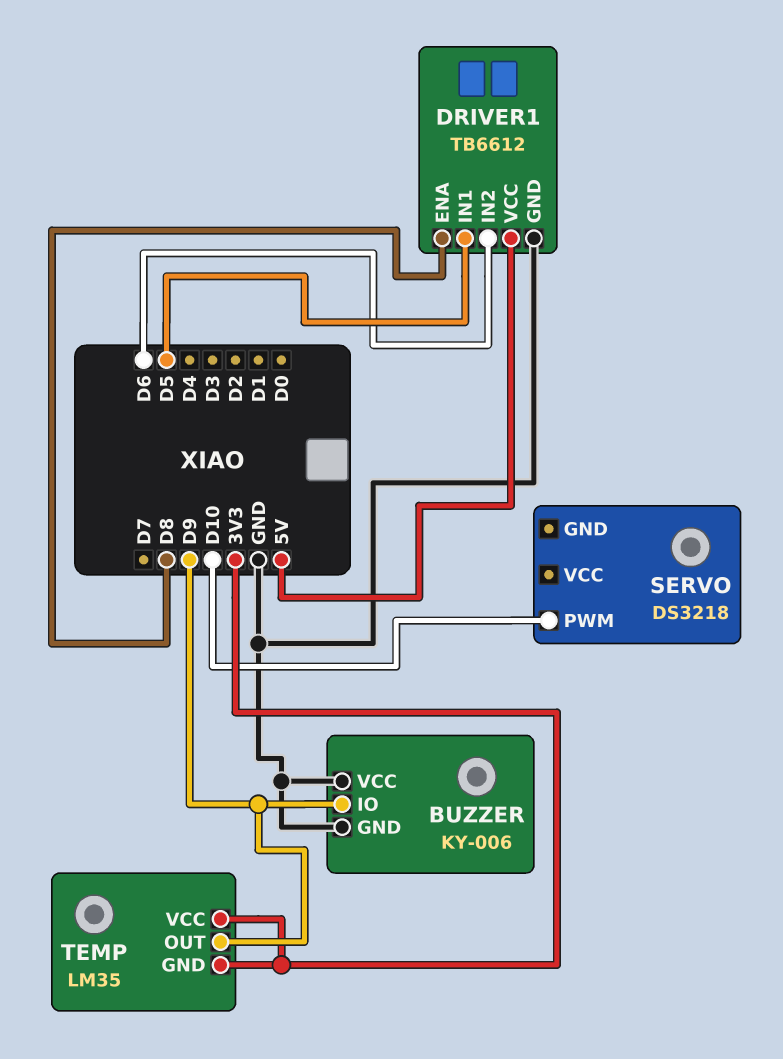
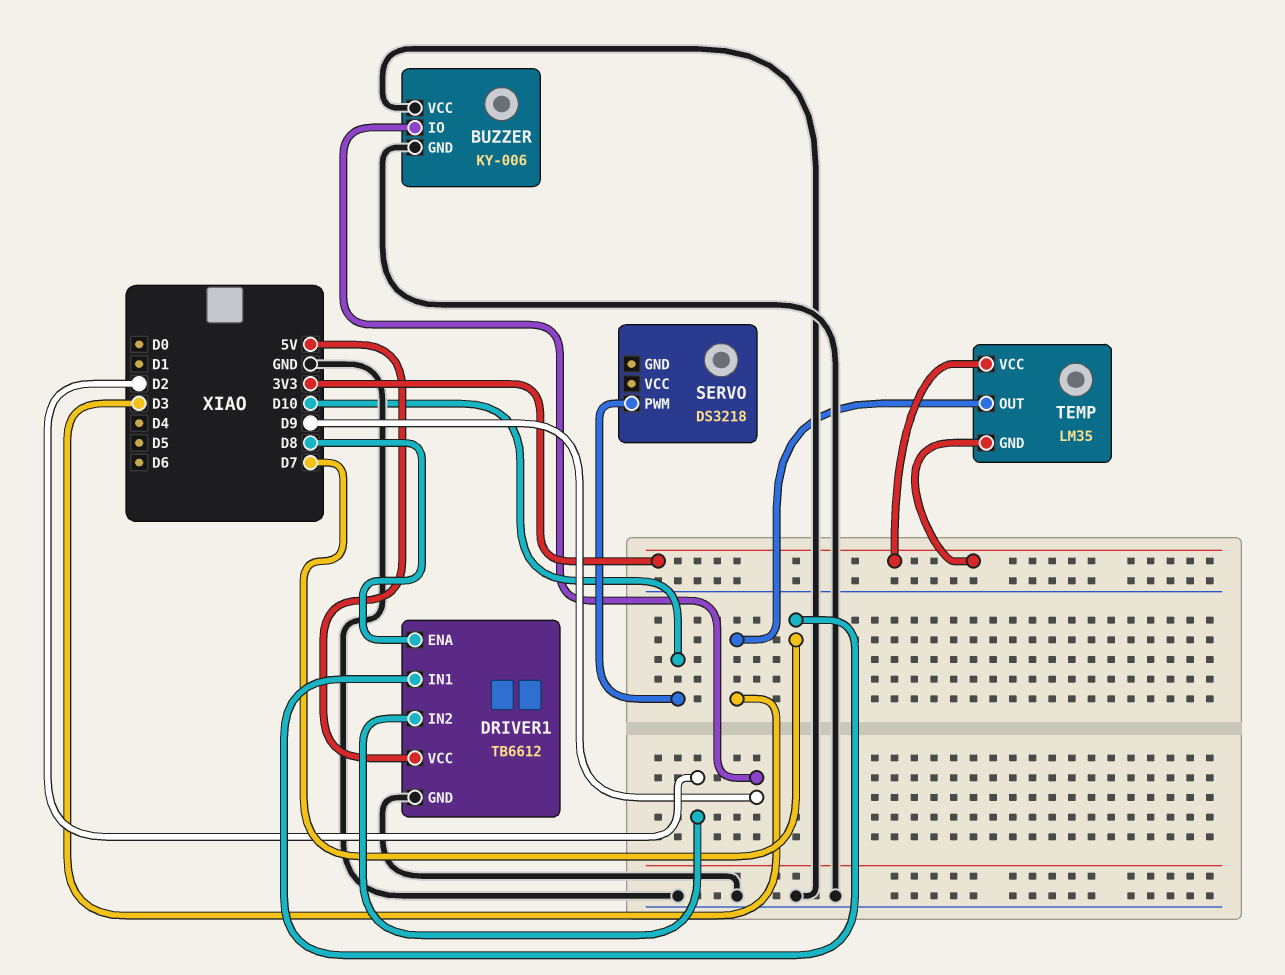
DRIVER1 pin IN1: D5 -> D7
DRIVER1 pin IN2: D6 -> D2
TEMP pin OUT: D9 -> D3

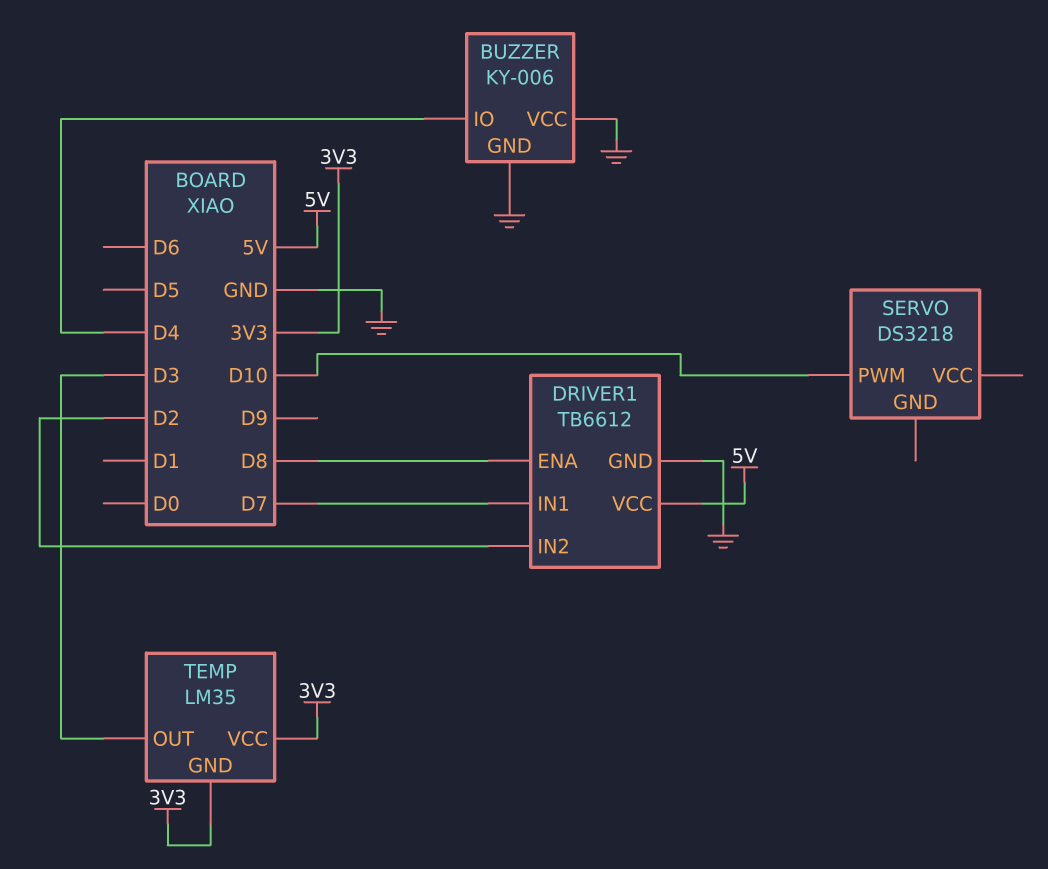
BUZZER pin IO: D9 -> D4

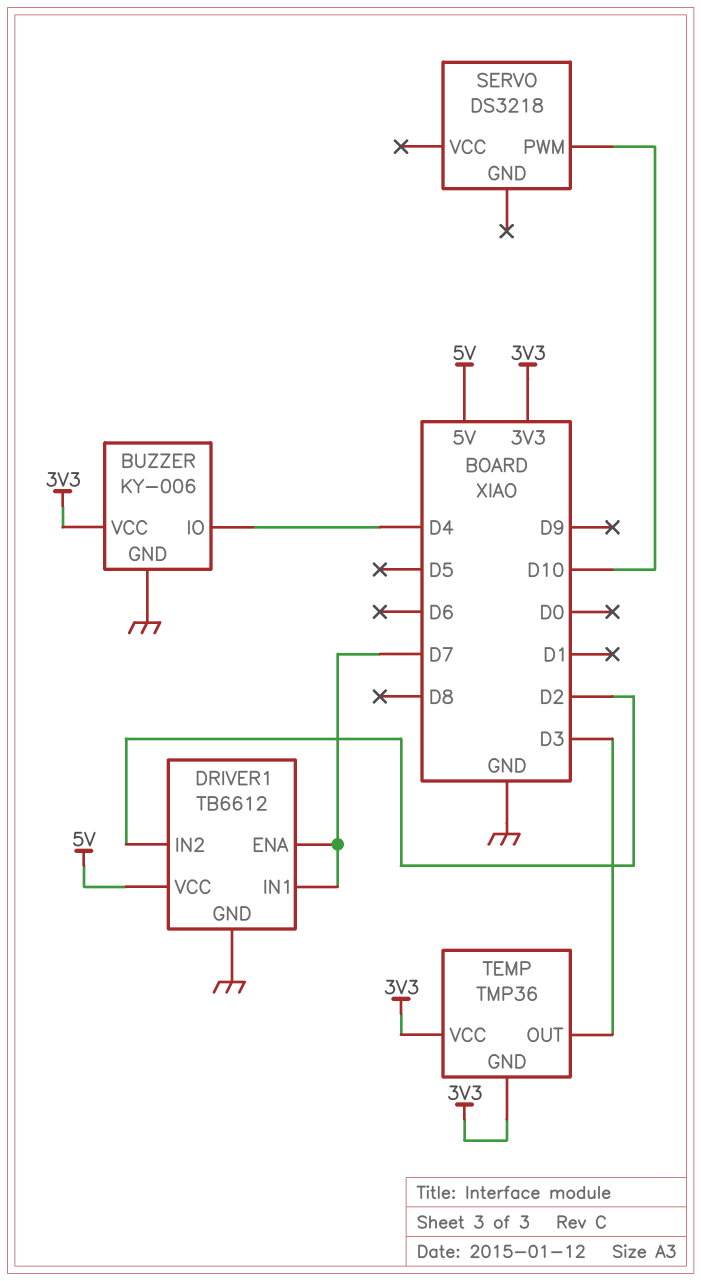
BUZZER pin VCC: GND -> 3V3
DRIVER1 pin ENA: D8 -> D7
TEMP: LM35 -> TMP36

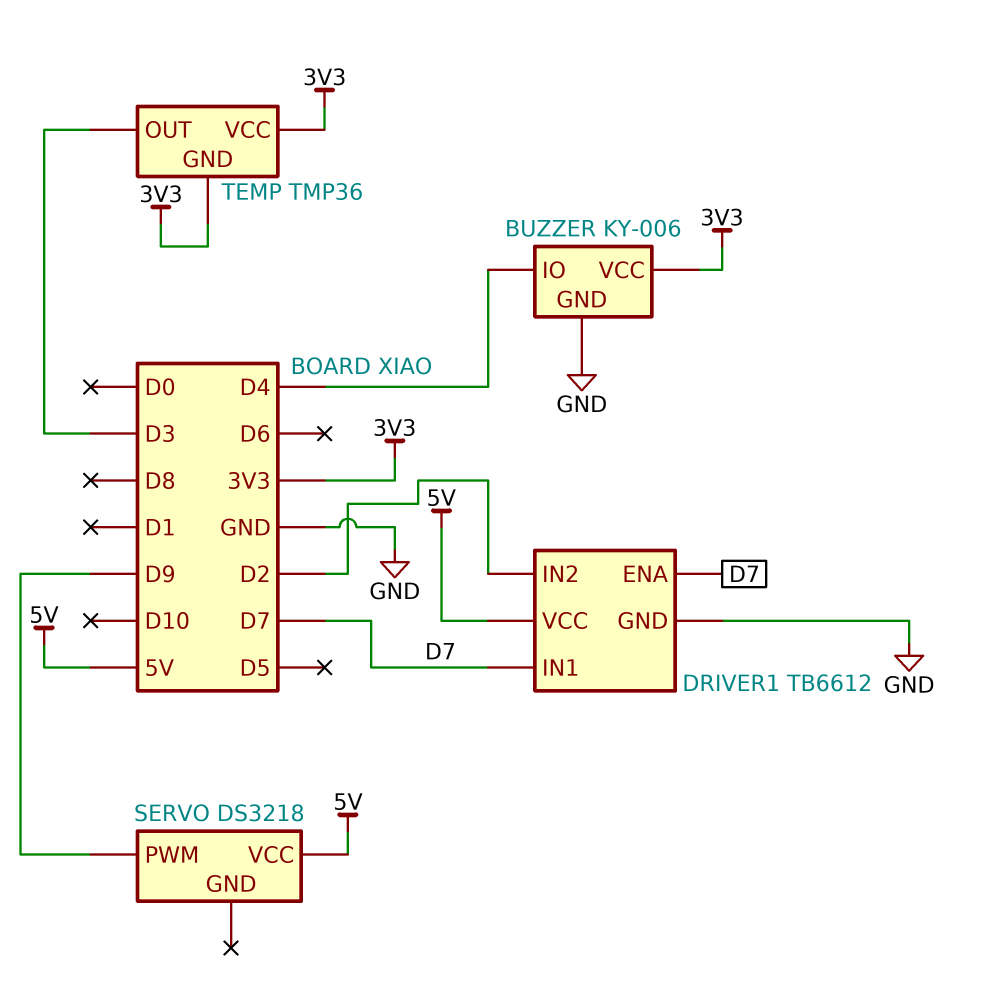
SERVO pin PWM: D10 -> D9
SERVO pin VCC: none -> 5V

